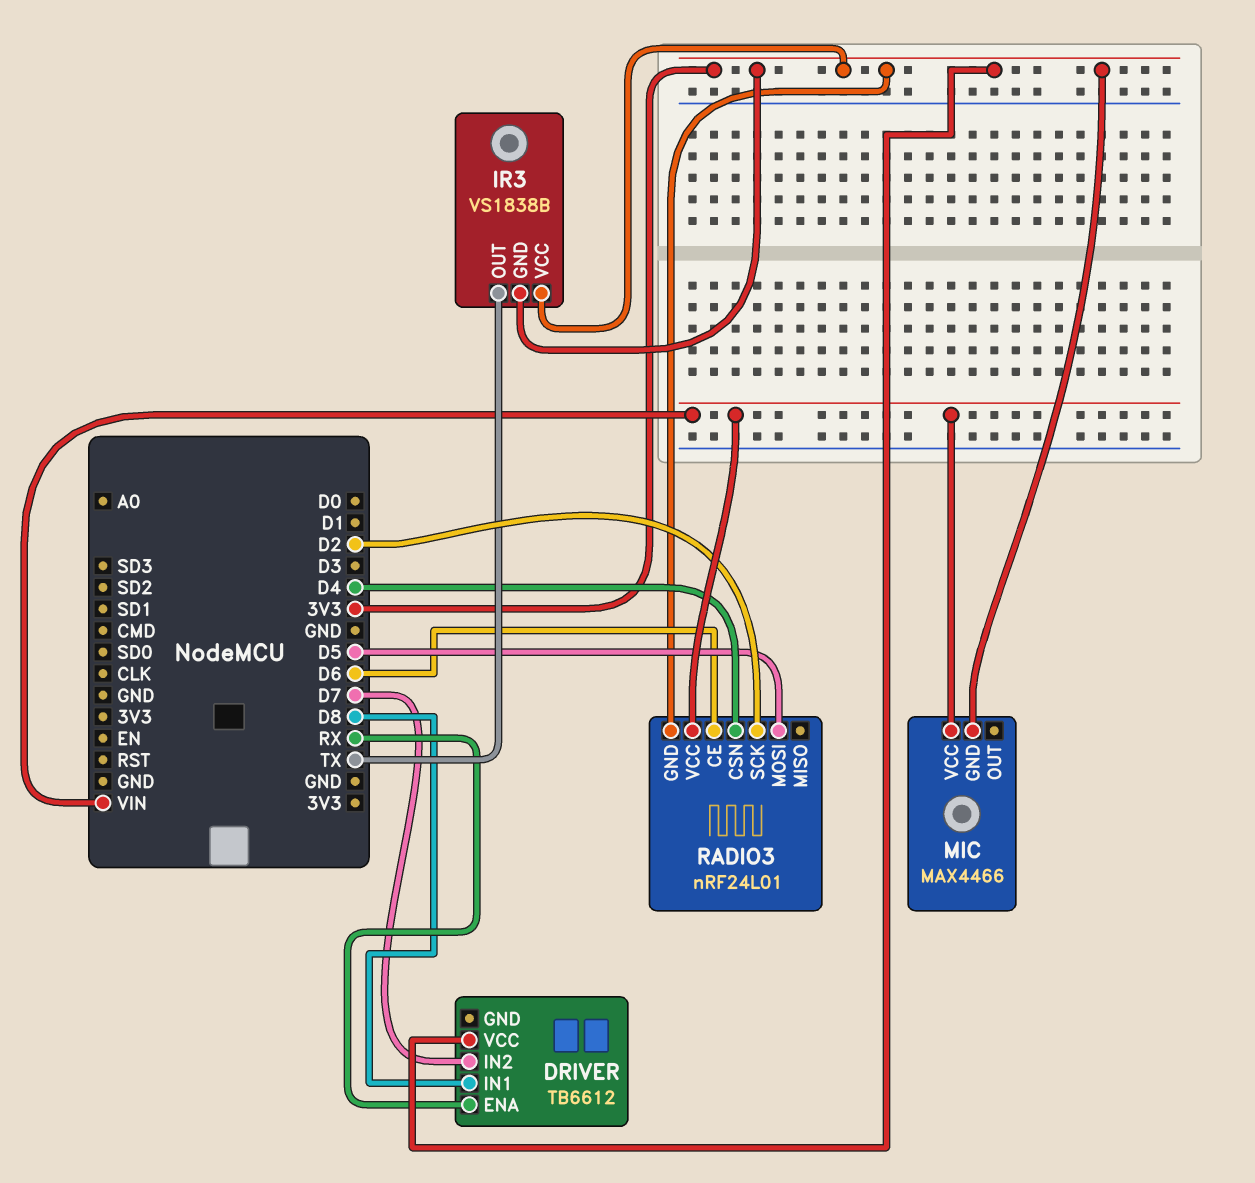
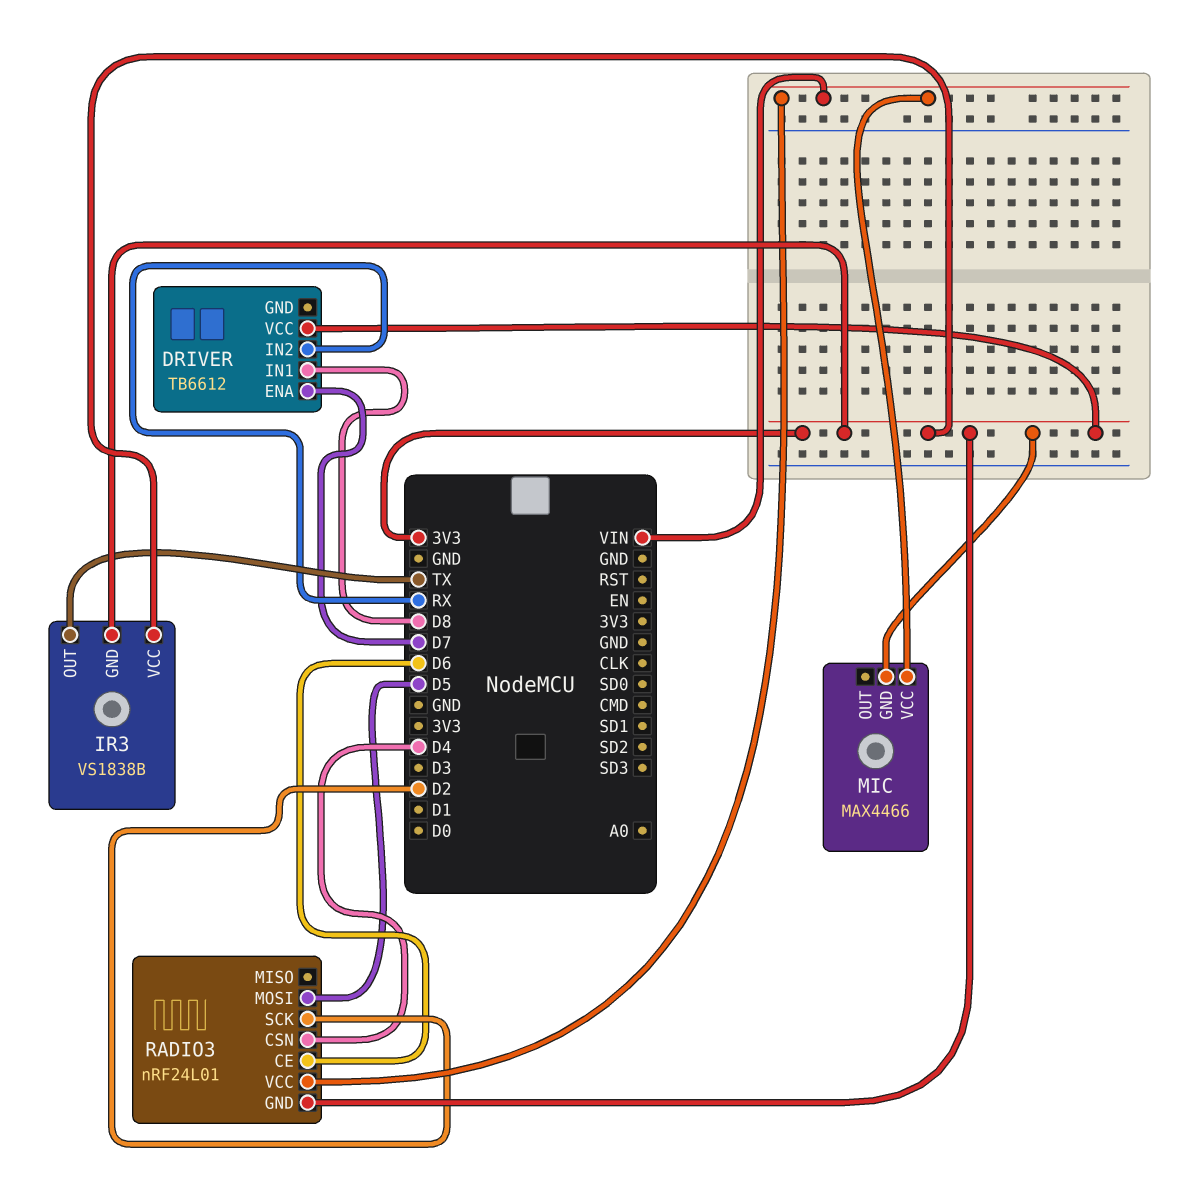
DRIVER pin ENA: RX -> D7
DRIVER pin IN2: D7 -> RX

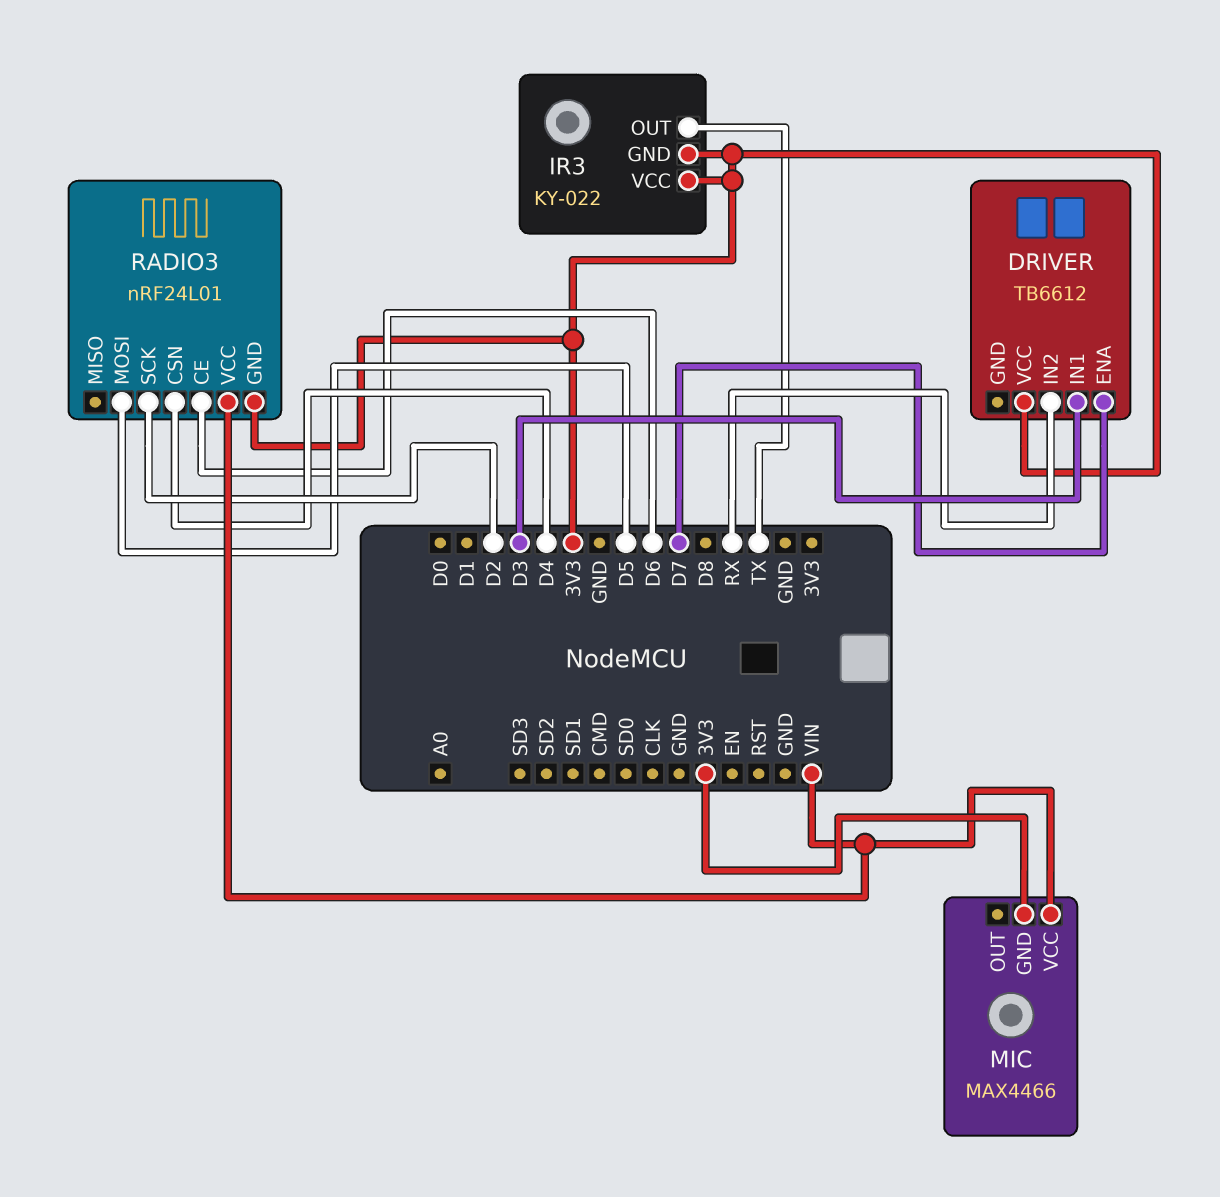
DRIVER pin IN1: D8 -> D3
IR3: VS1838B -> KY-022

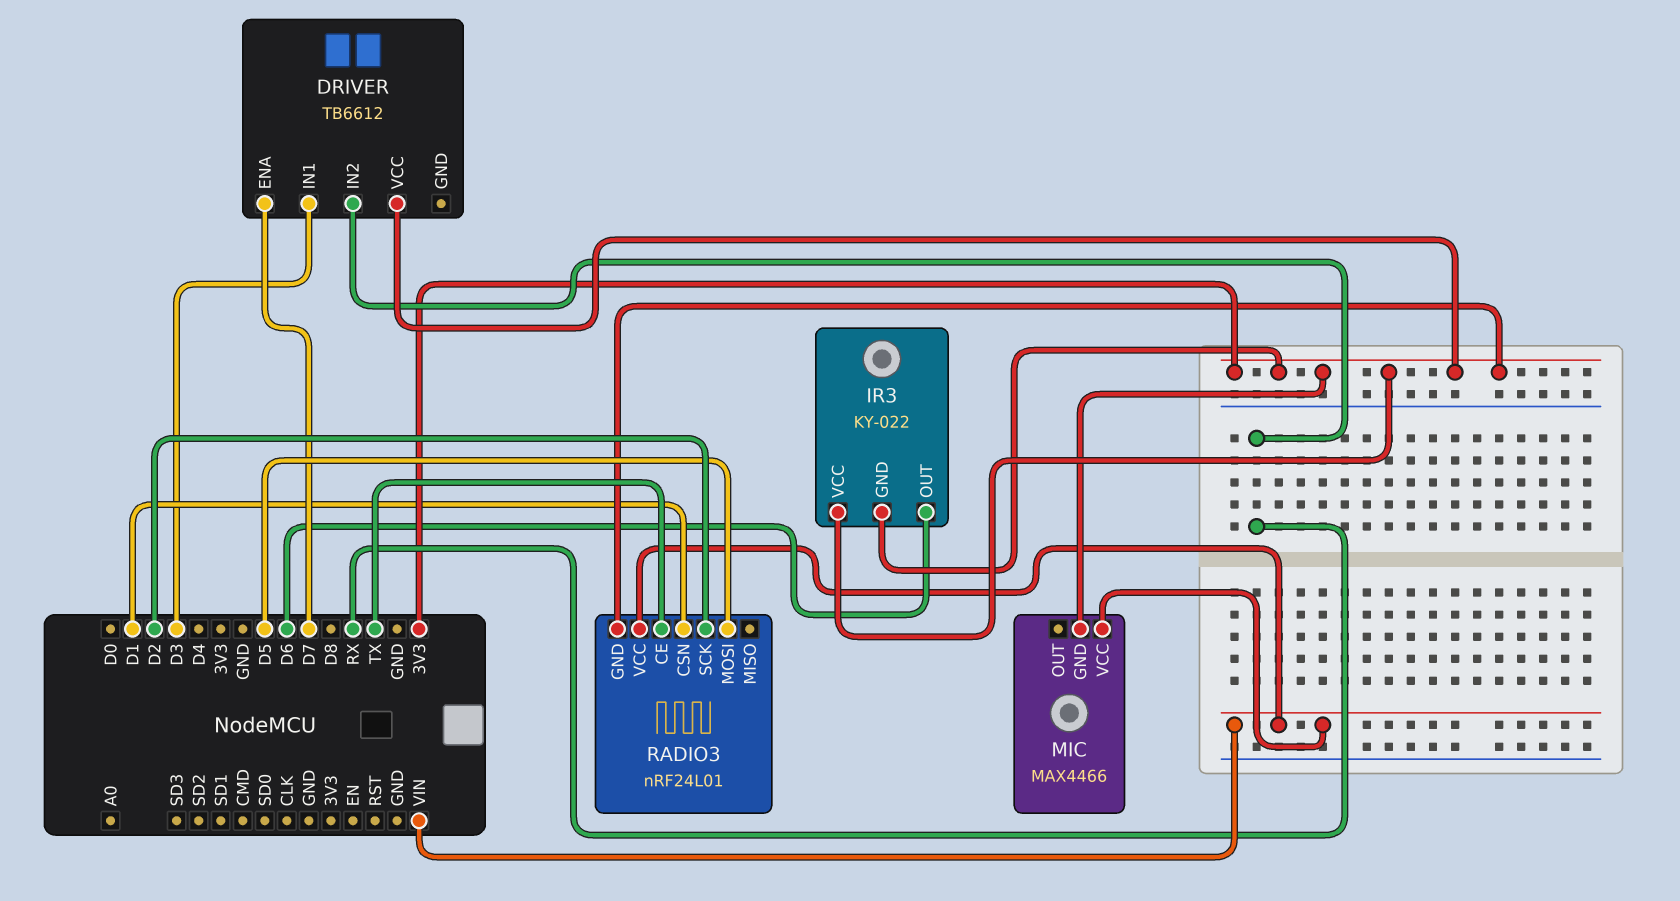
IR3 pin OUT: TX -> D6
RADIO3 pin CE: D6 -> TX
RADIO3 pin CSN: D4 -> D1

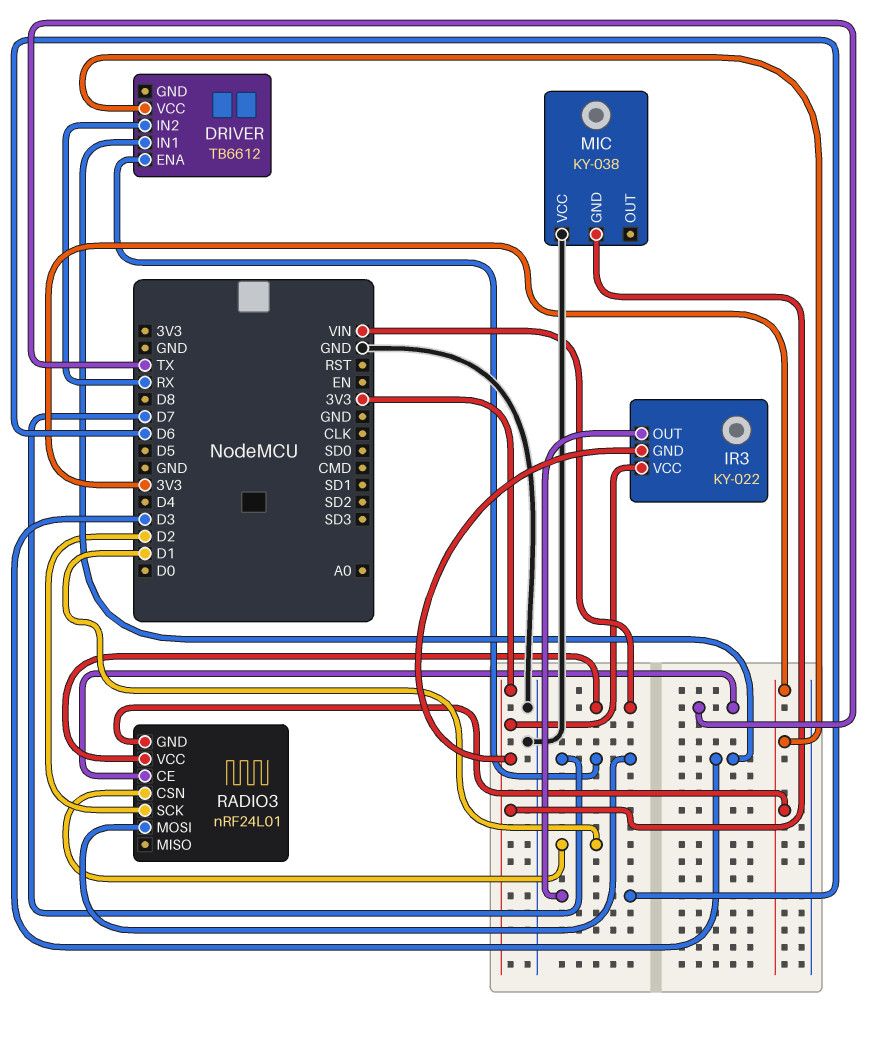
MIC: MAX4466 -> KY-038
MIC pin VCC: VIN -> GND
RADIO3 pin MOSI: D5 -> D7

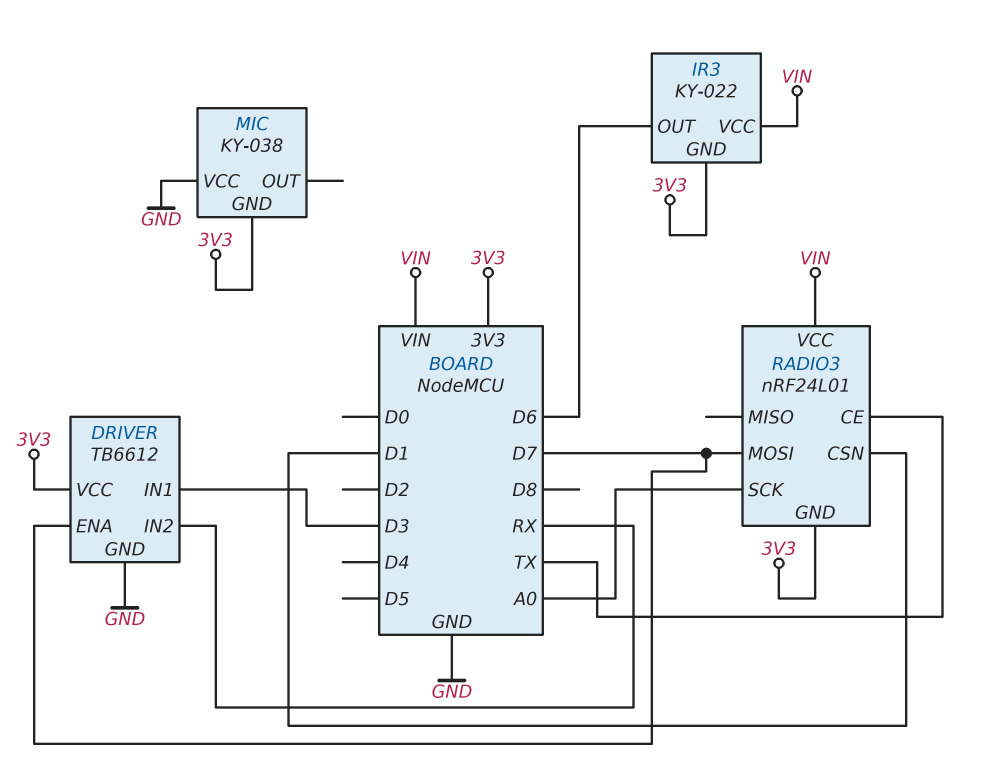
DRIVER pin GND: none -> GND
IR3 pin VCC: 3V3 -> VIN
RADIO3 pin SCK: D2 -> A0

